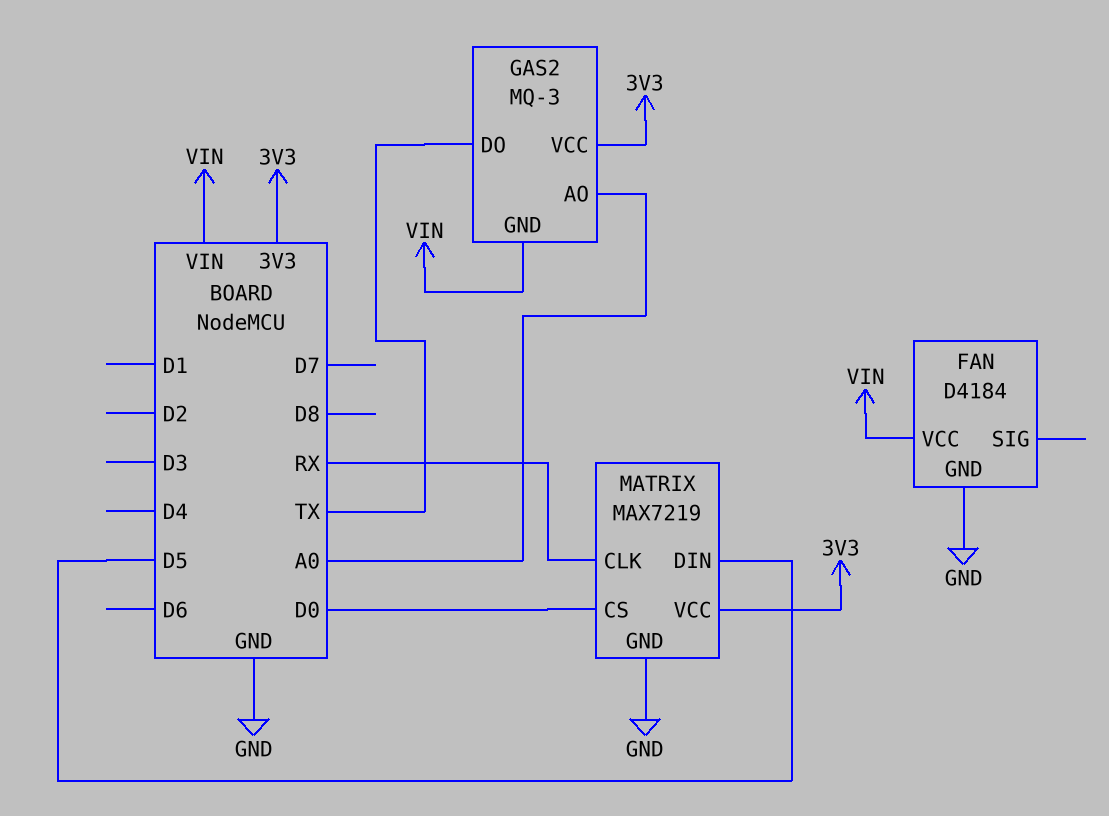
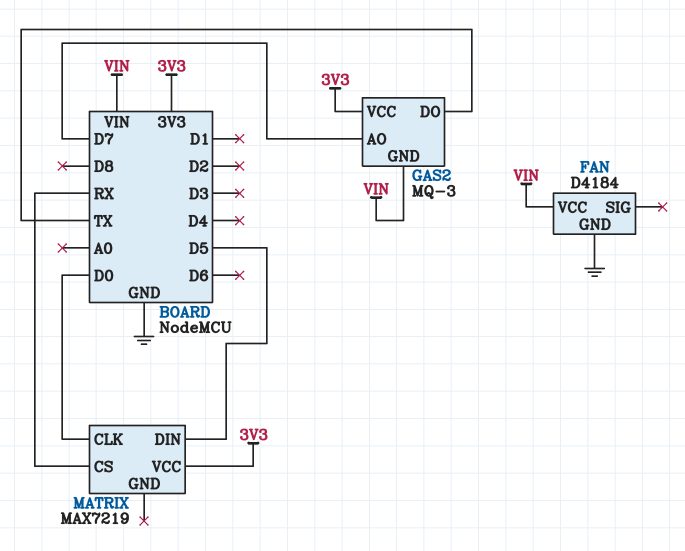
GAS2 pin AO: A0 -> D7
MATRIX pin CLK: RX -> D0
MATRIX pin CS: D0 -> RX
MATRIX pin GND: GND -> none

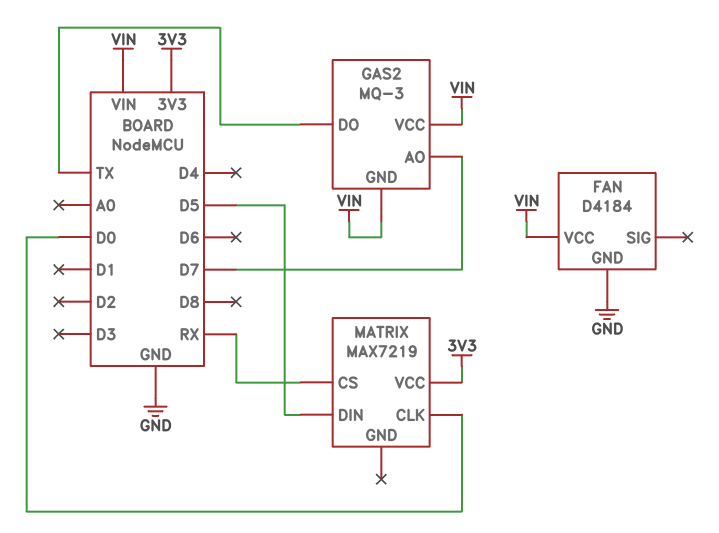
GAS2 pin VCC: 3V3 -> VIN

